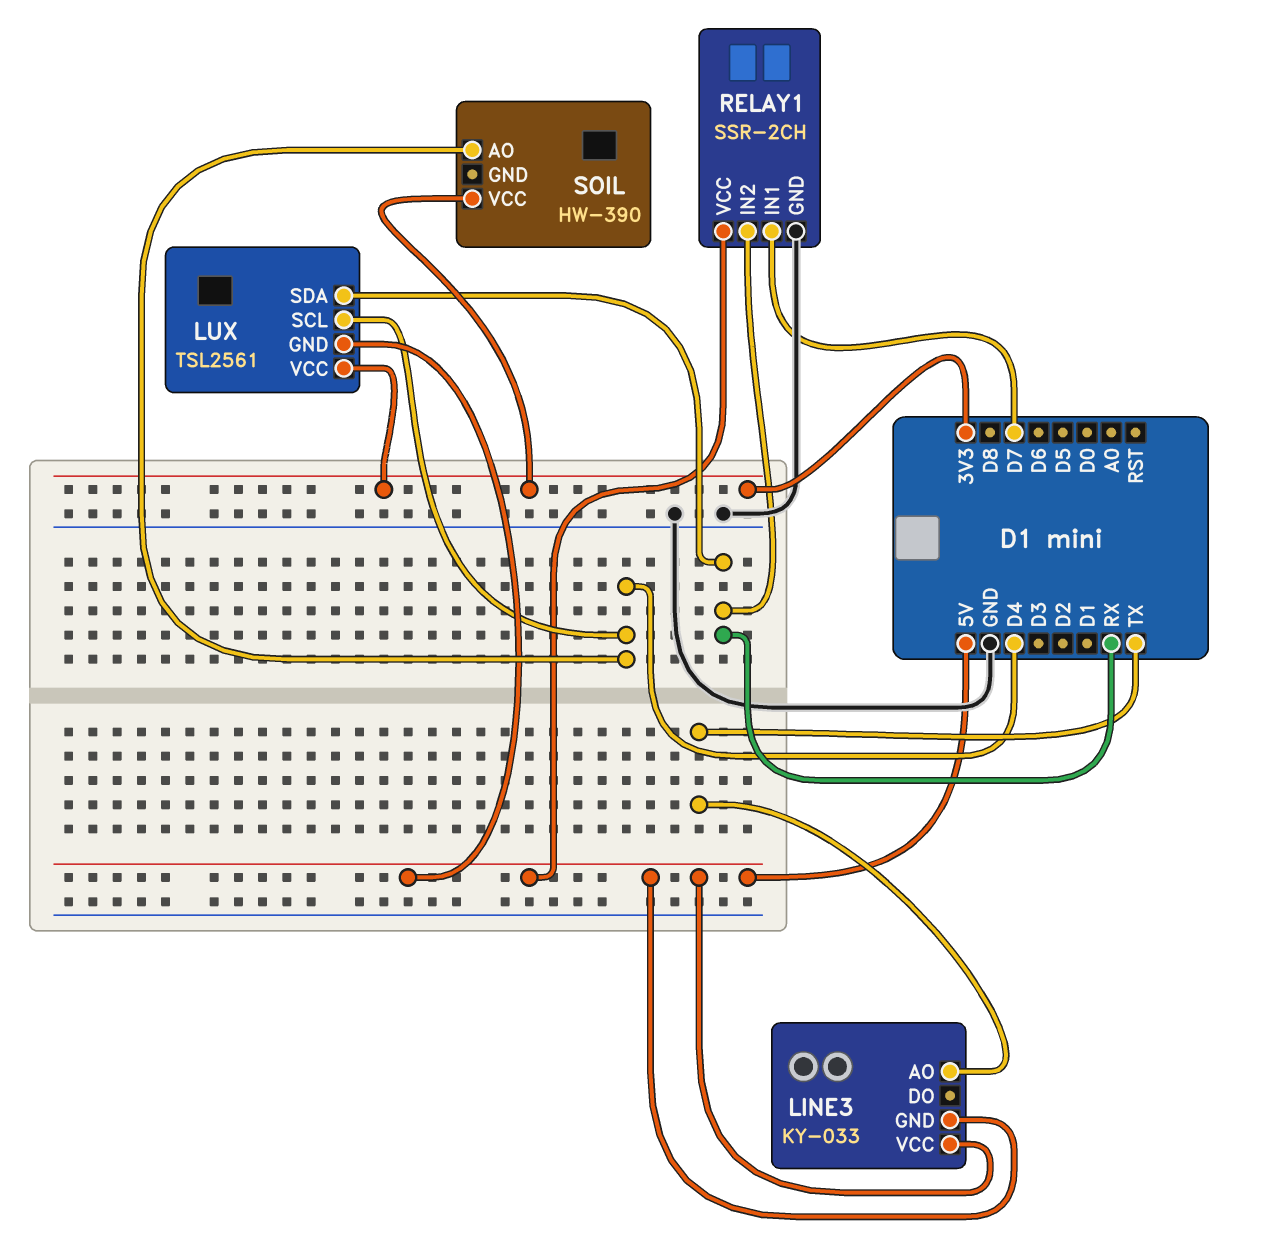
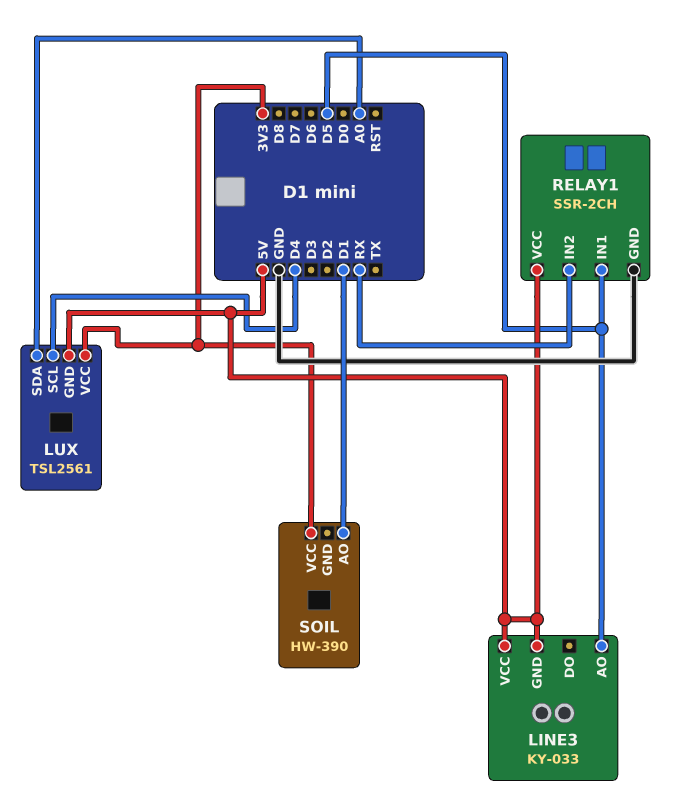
LINE3 pin AO: TX -> D5
LUX pin SDA: RX -> A0
RELAY1 pin IN1: D7 -> D5
SOIL pin AO: D4 -> D1

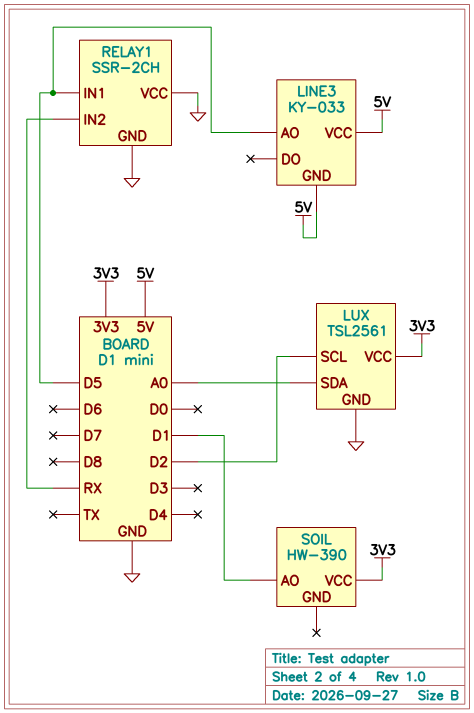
LUX pin GND: 5V -> GND
LUX pin SCL: D4 -> D2
RELAY1 pin VCC: 5V -> GND

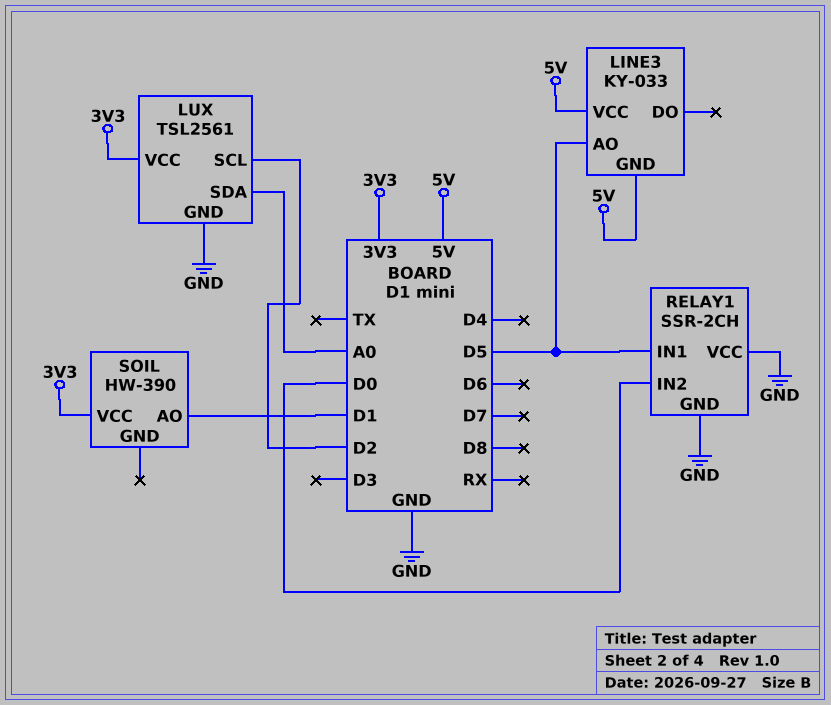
RELAY1 pin IN2: RX -> D0

